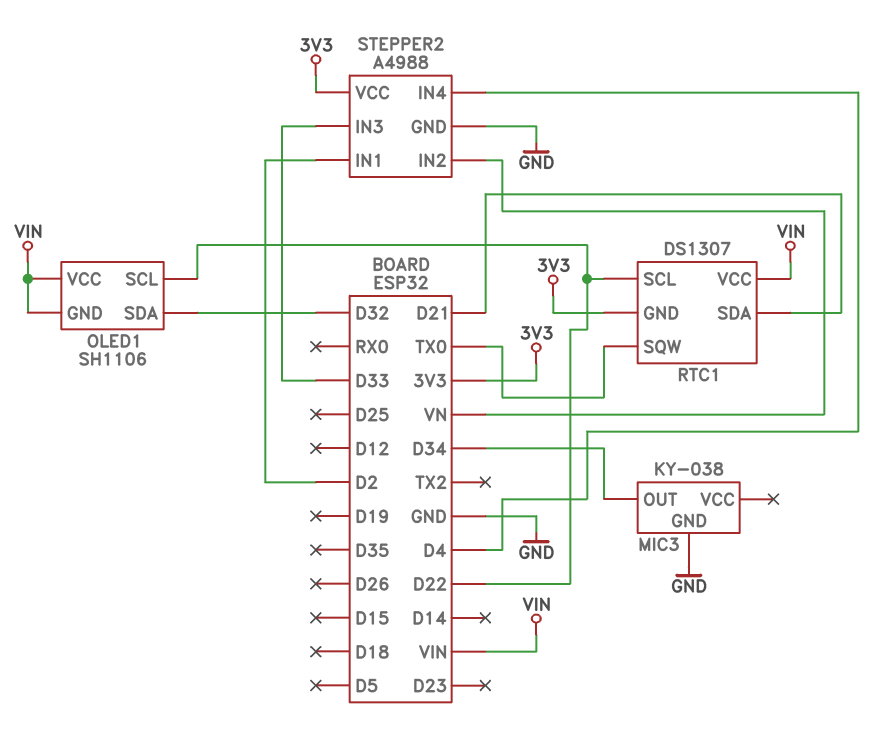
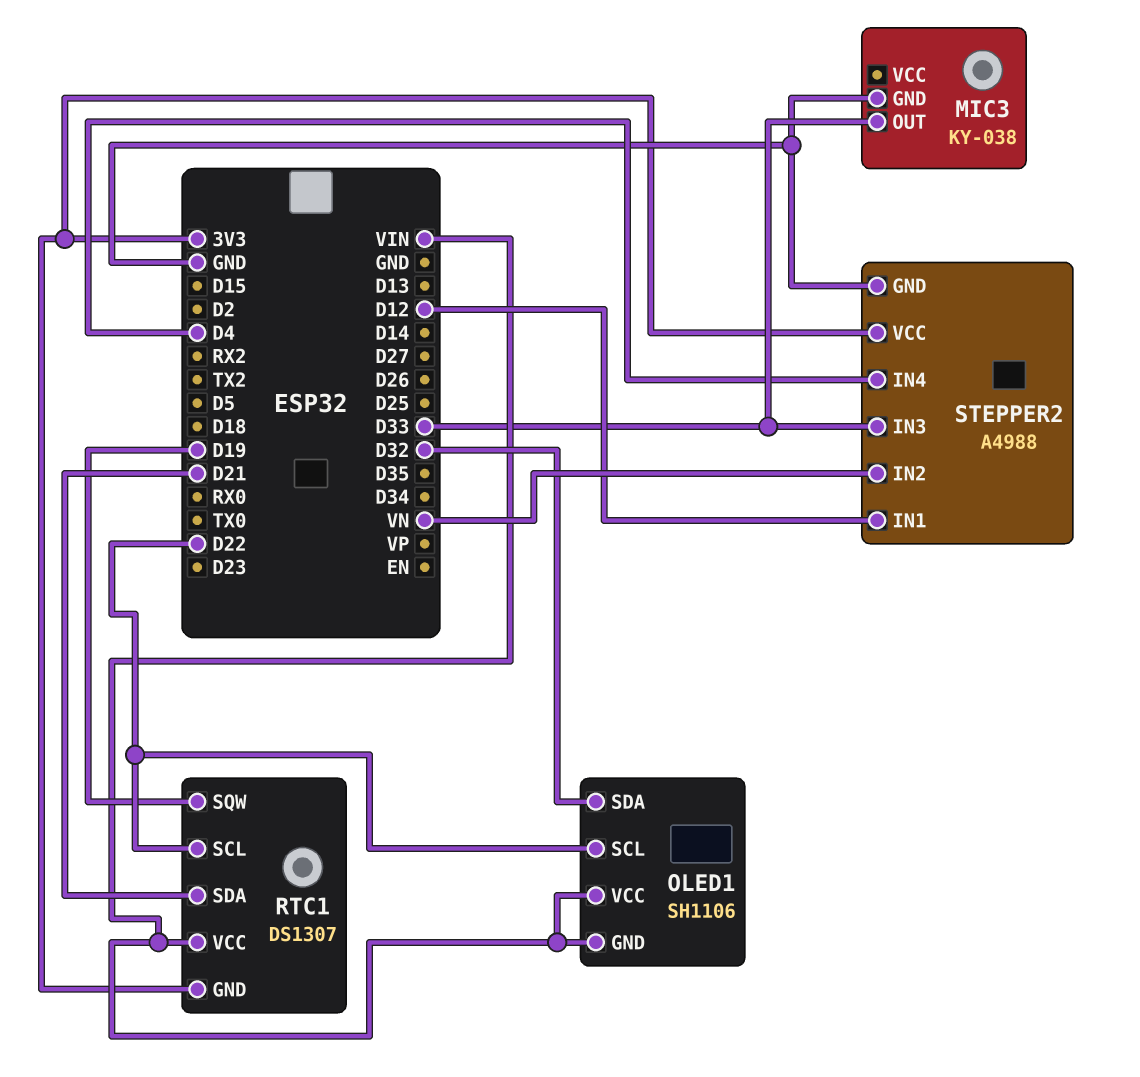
MIC3 pin OUT: D34 -> D33
RTC1 pin SQW: TX0 -> D19
STEPPER2 pin IN1: D2 -> D12

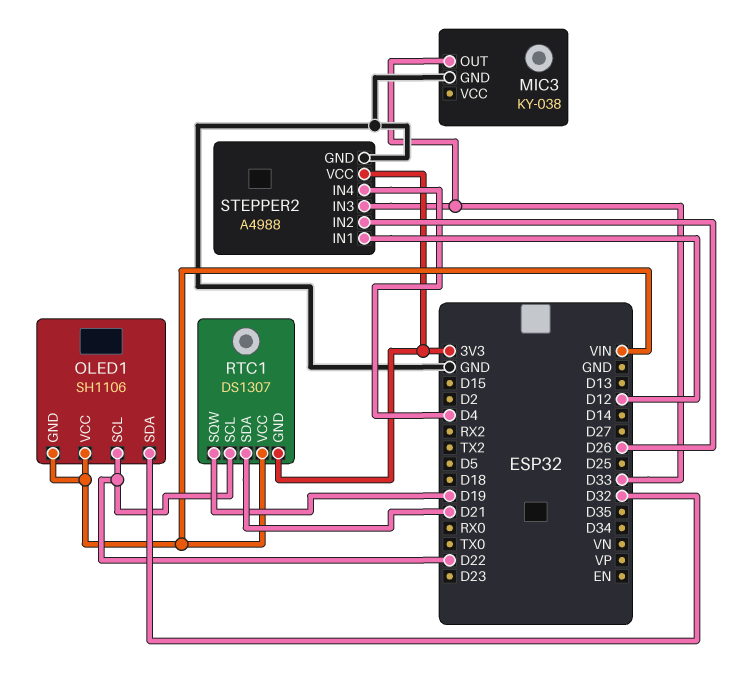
STEPPER2 pin IN2: VN -> D26

